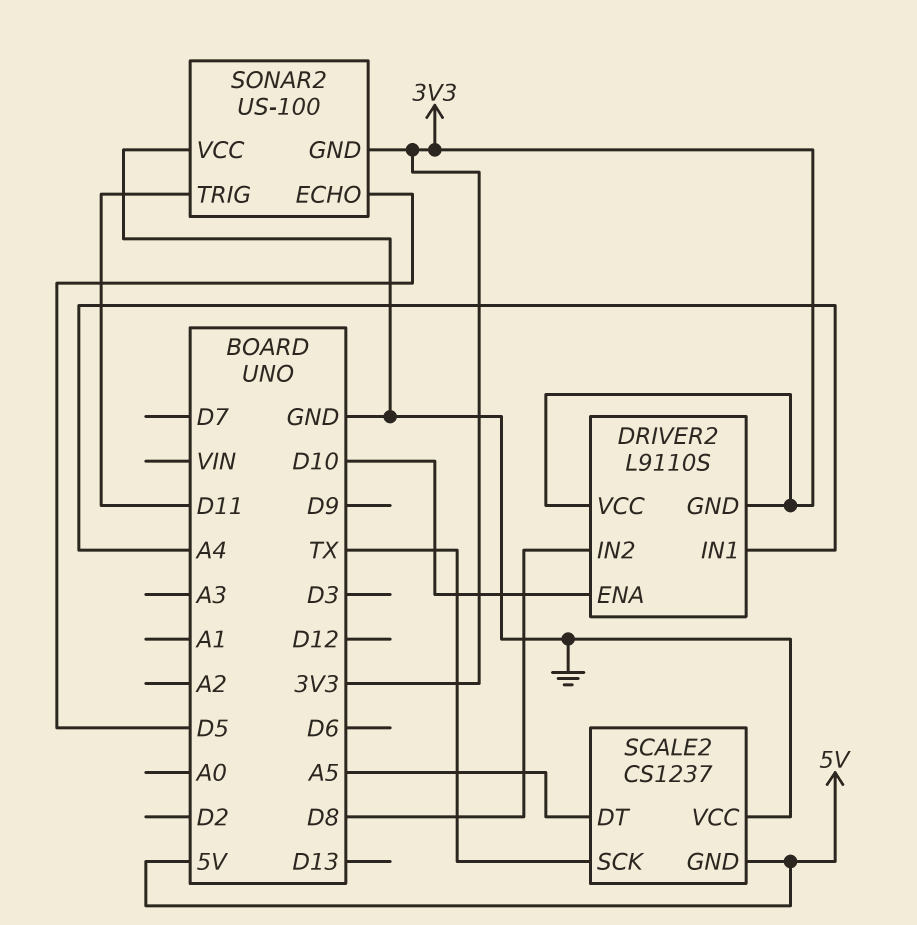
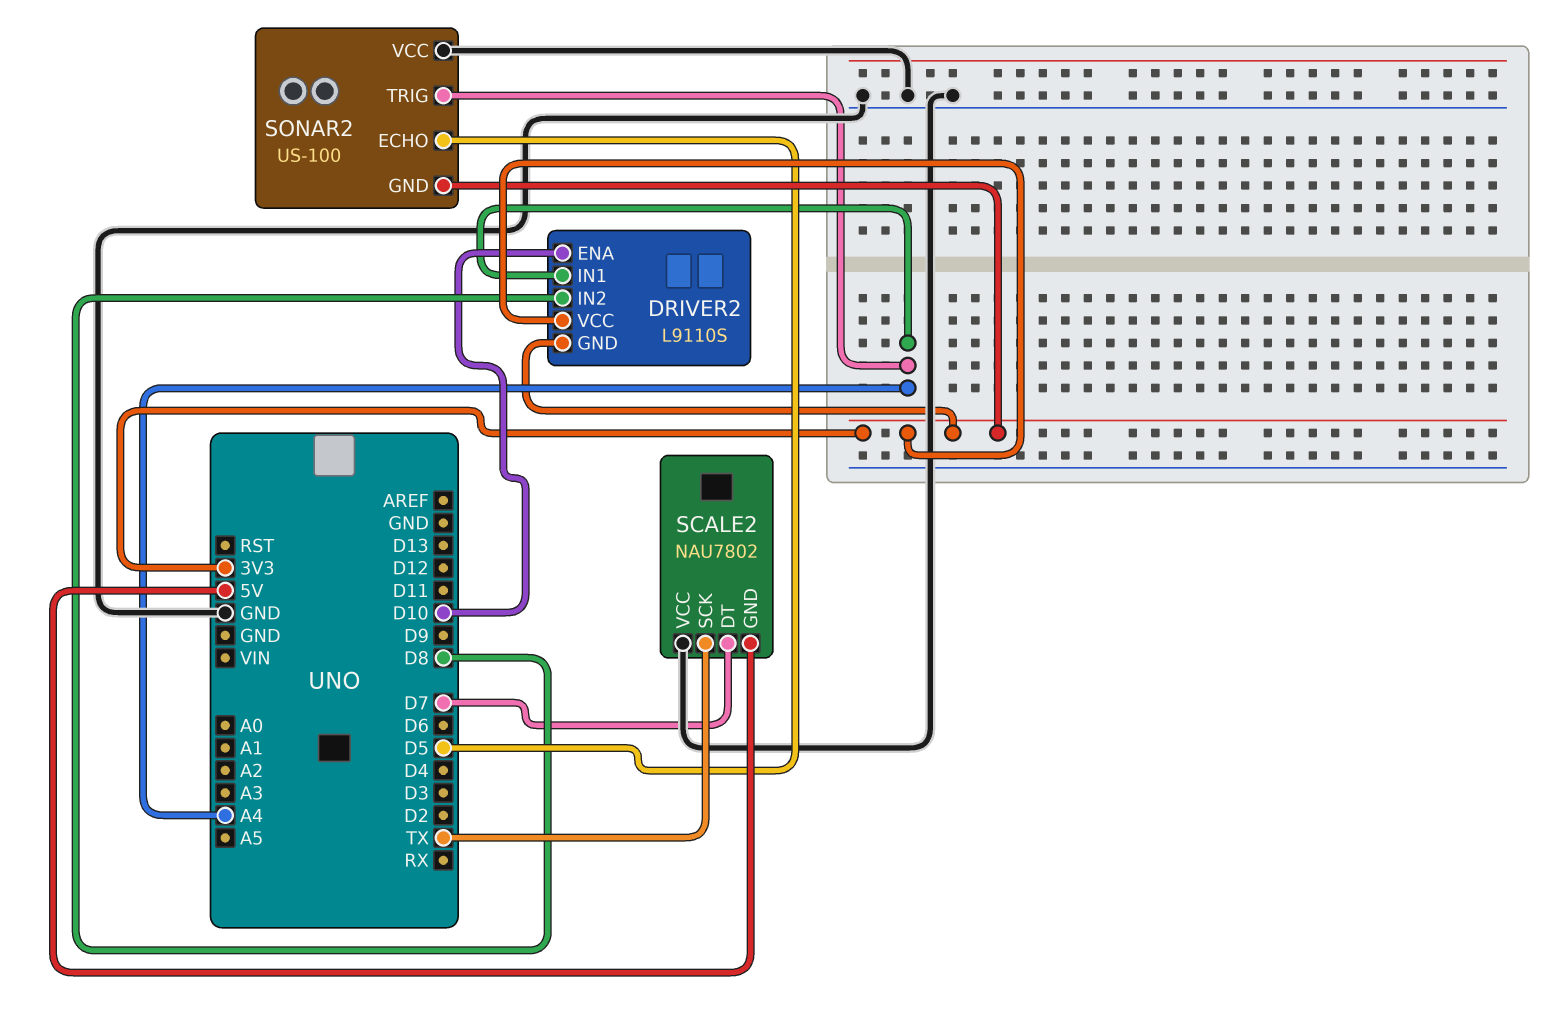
SCALE2: CS1237 -> NAU7802
SCALE2 pin DT: A5 -> D7
SONAR2 pin TRIG: D11 -> A4

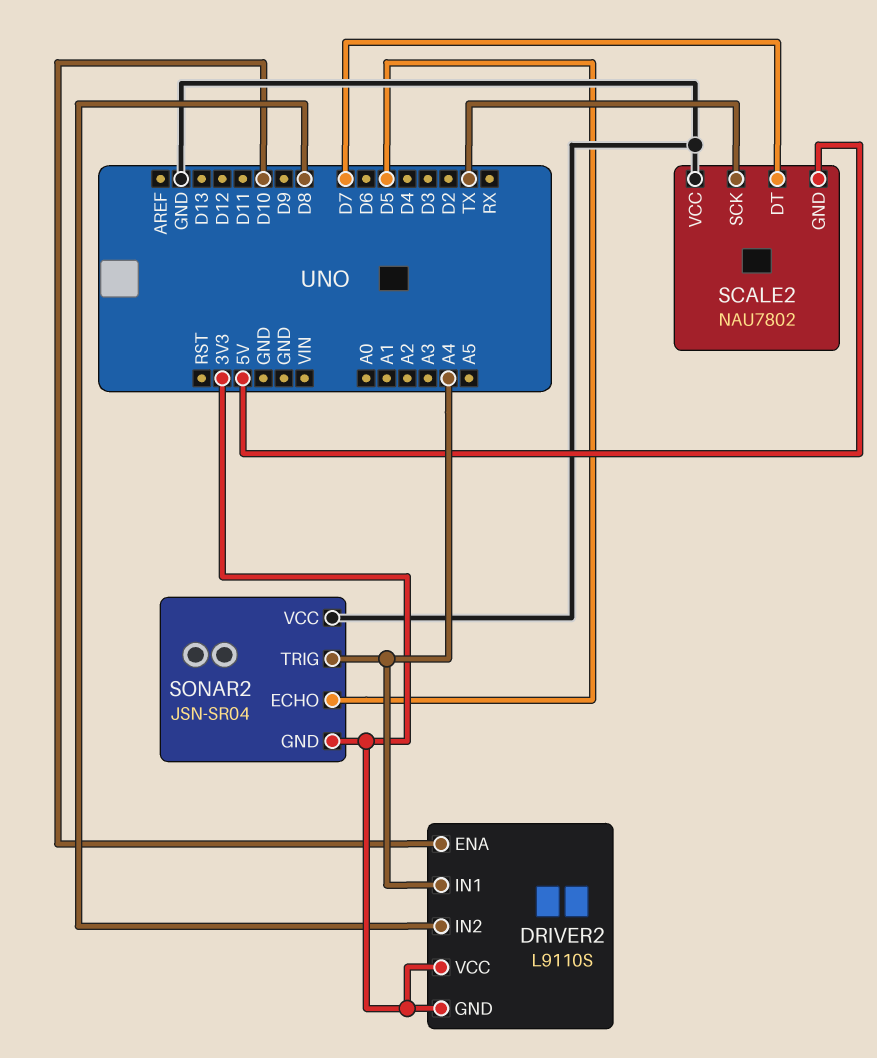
SONAR2: US-100 -> JSN-SR04

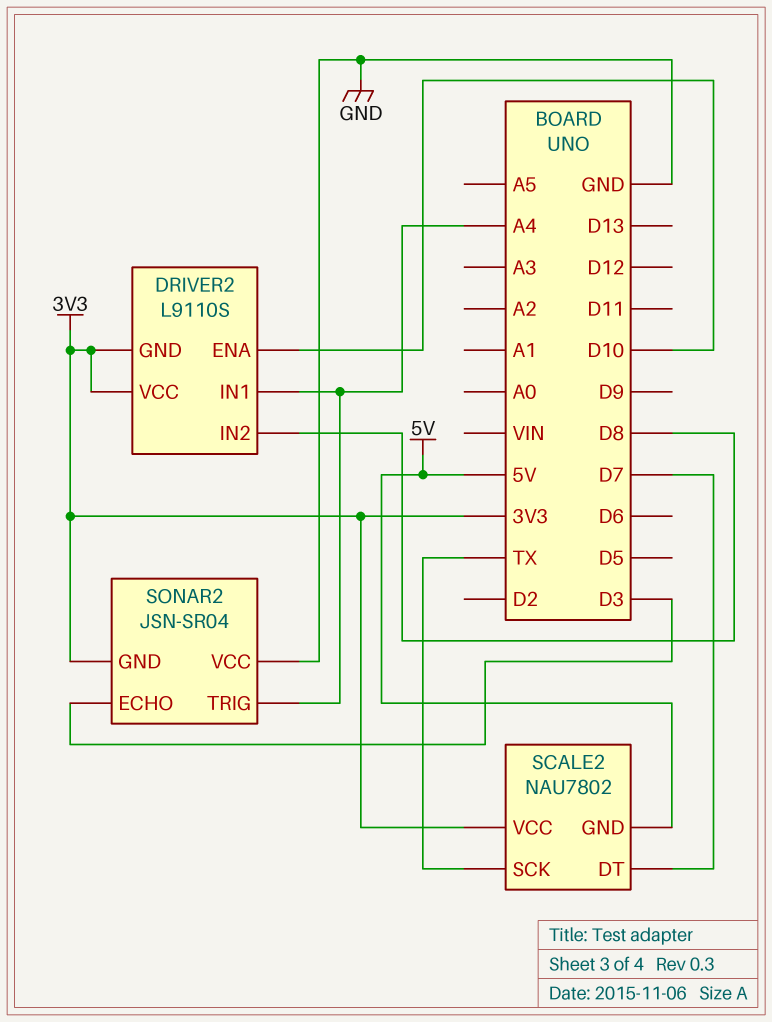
SCALE2 pin VCC: GND -> 3V3
SONAR2 pin ECHO: D5 -> D3

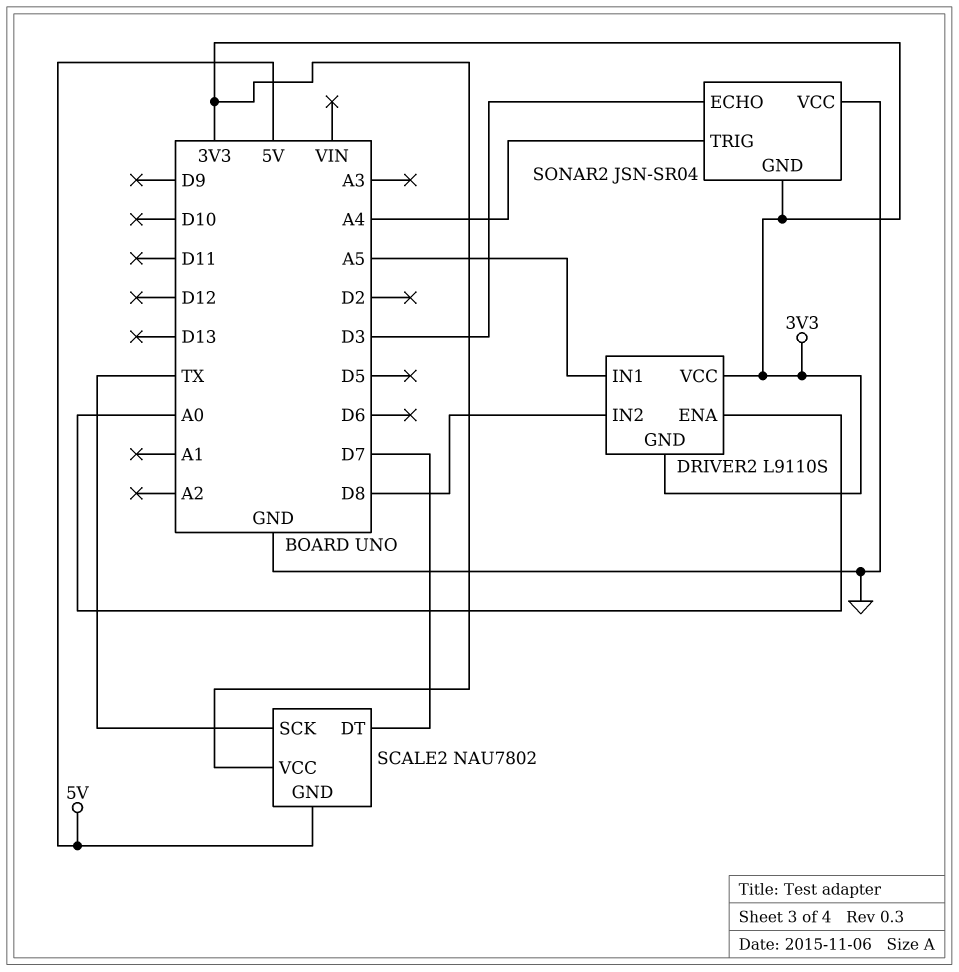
DRIVER2 pin ENA: D10 -> A0
DRIVER2 pin IN1: A4 -> A5

